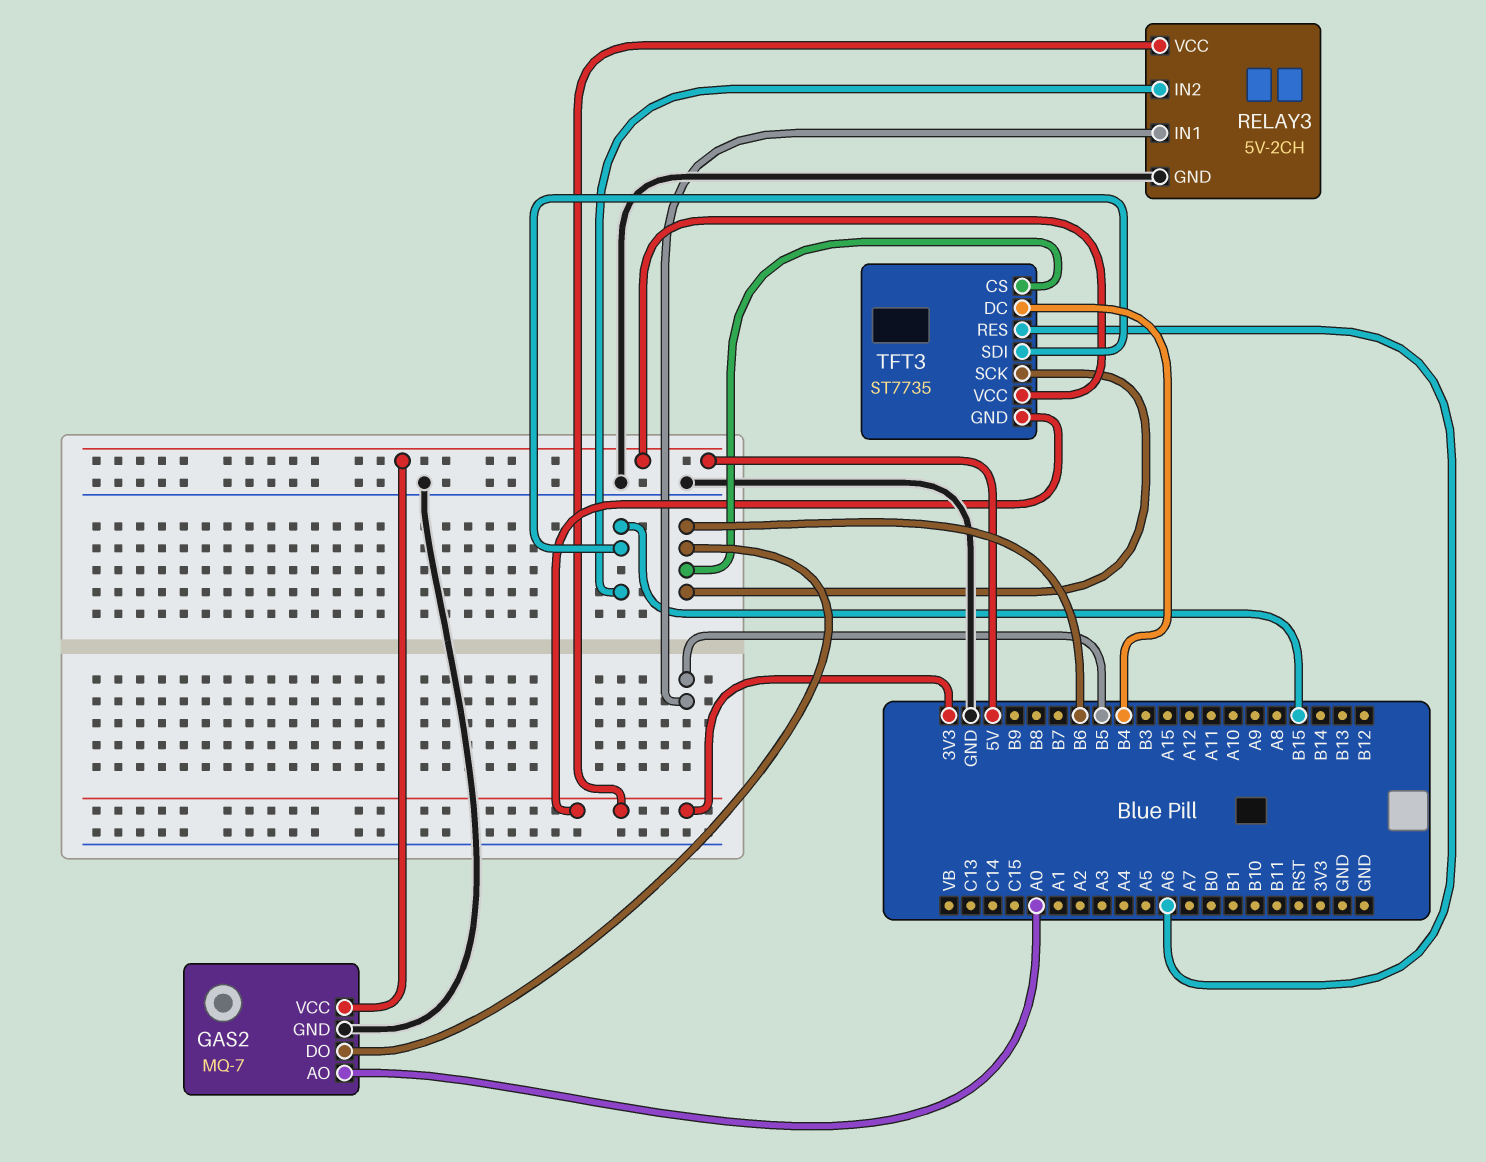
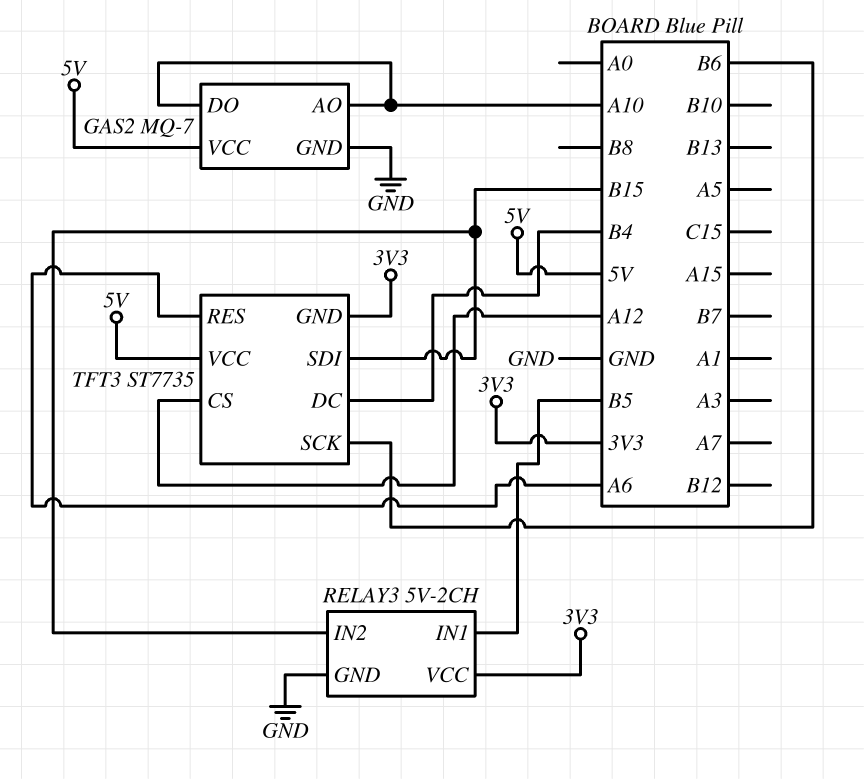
GAS2 pin AO: A0 -> A10
GAS2 pin DO: B6 -> A10
TFT3 pin CS: B6 -> A12

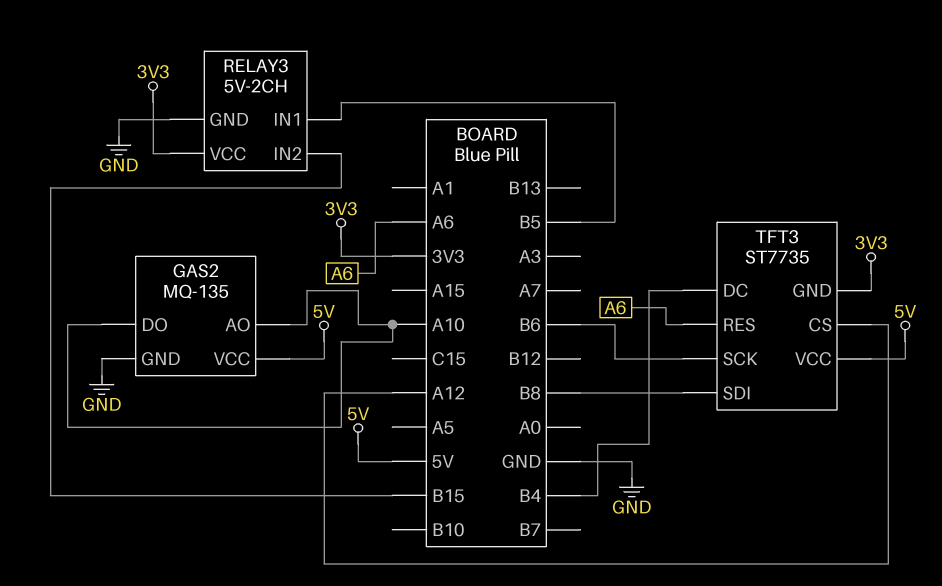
GAS2: MQ-7 -> MQ-135
TFT3 pin SDI: B15 -> B8

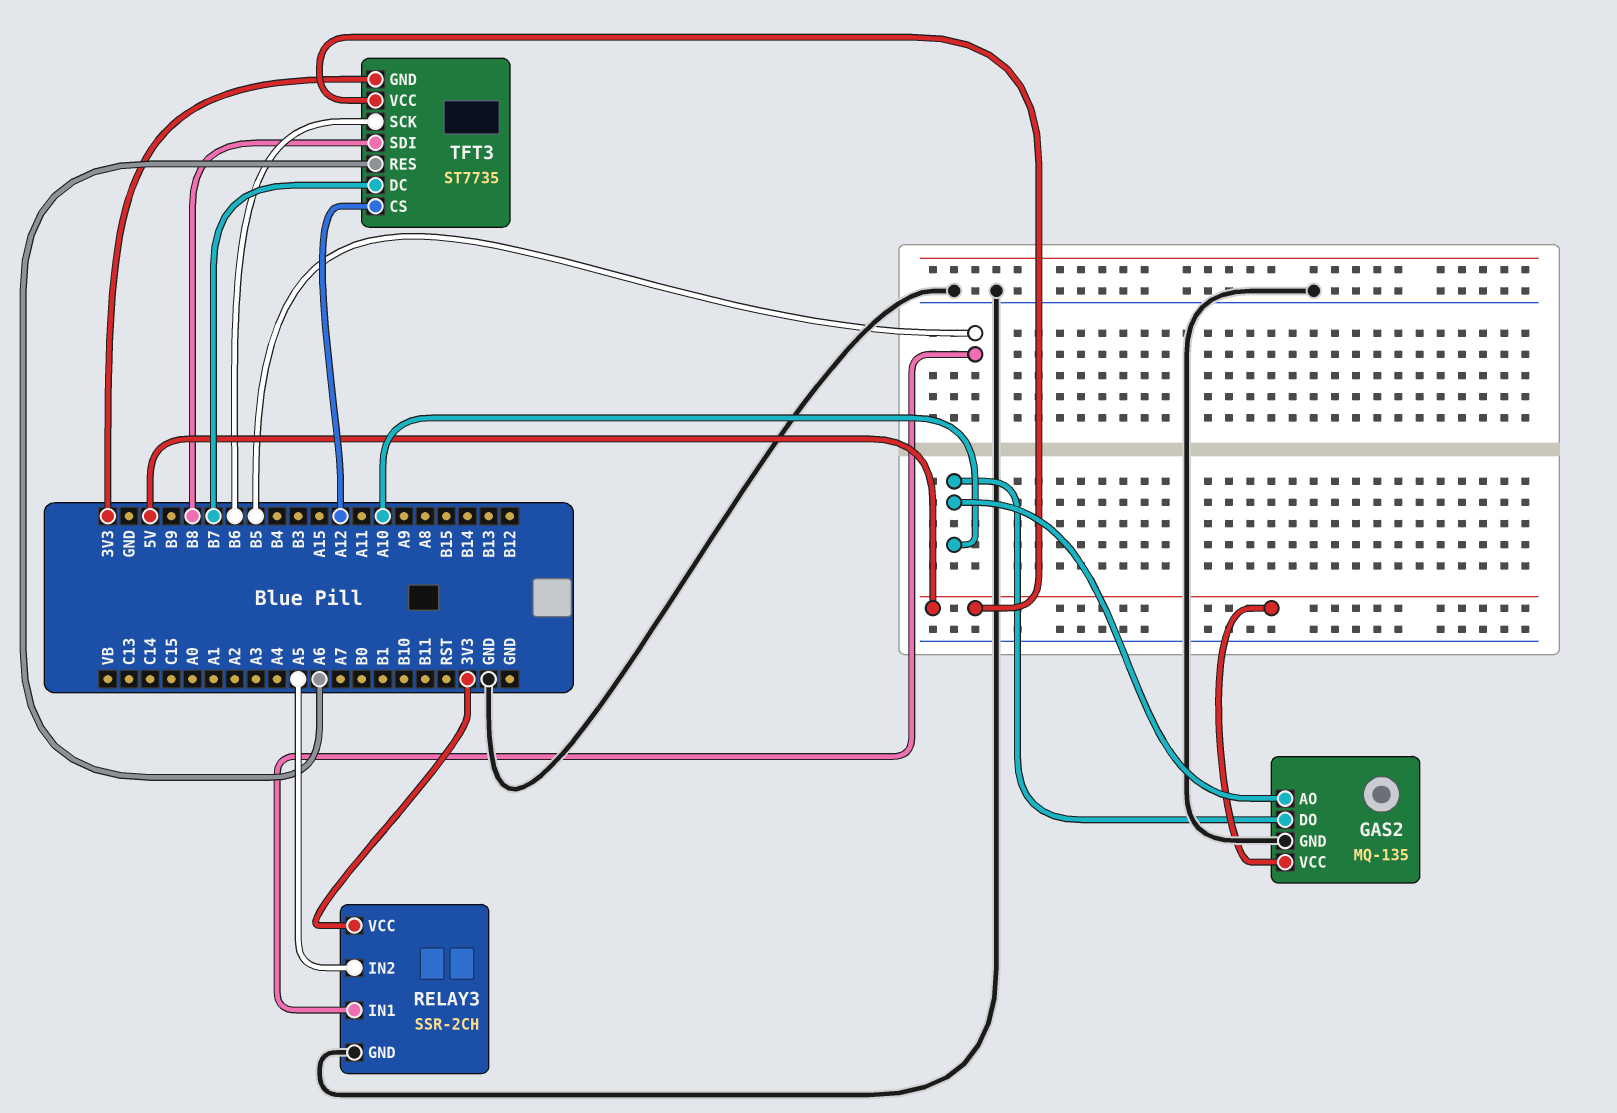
RELAY3: 5V-2CH -> SSR-2CH
RELAY3 pin IN2: B15 -> A5
TFT3 pin DC: B4 -> B7

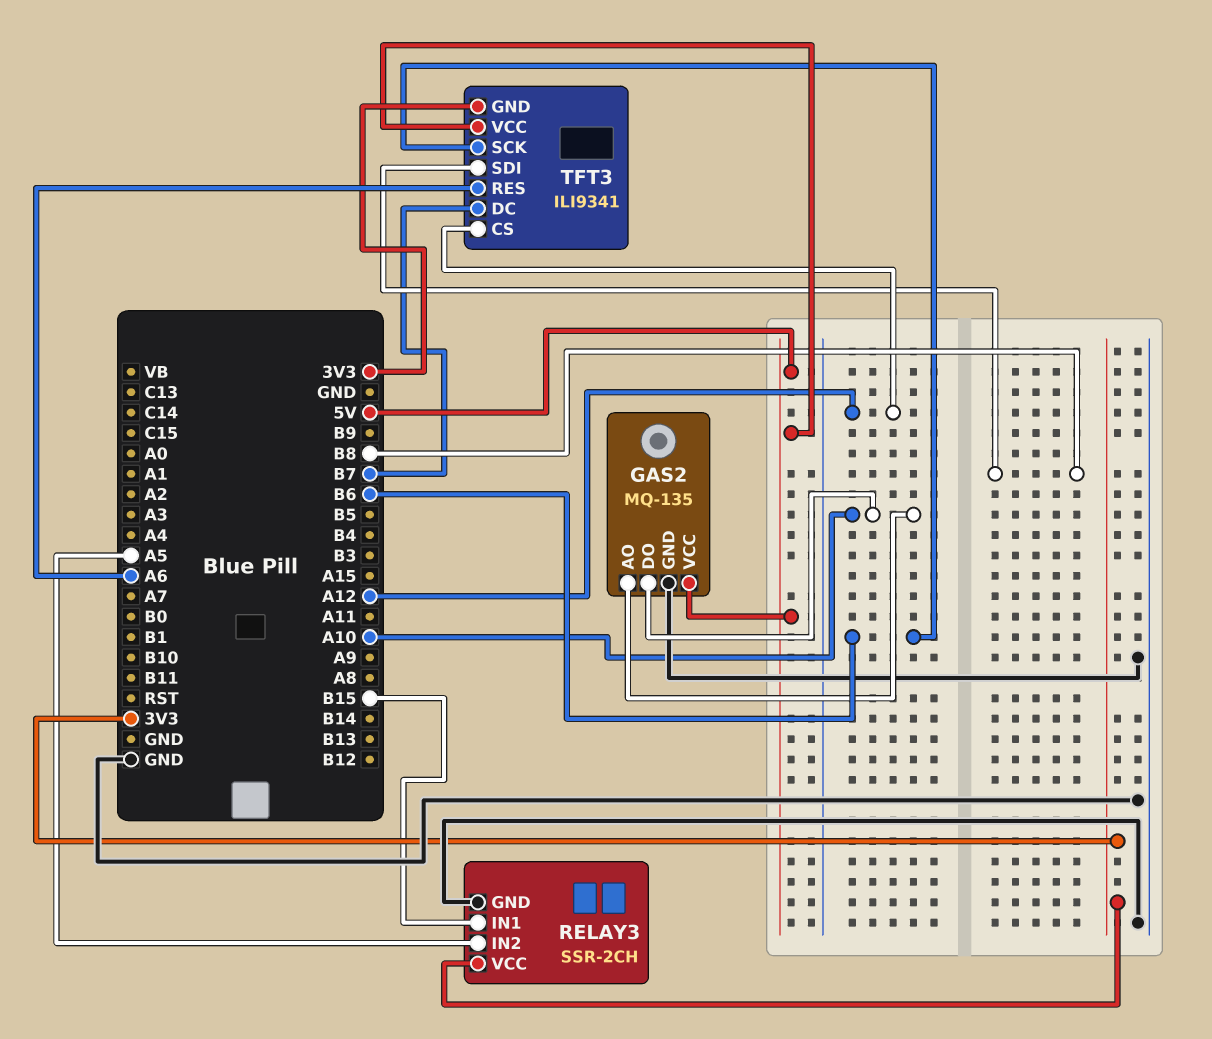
RELAY3 pin IN1: B5 -> B15
TFT3: ST7735 -> ILI9341

